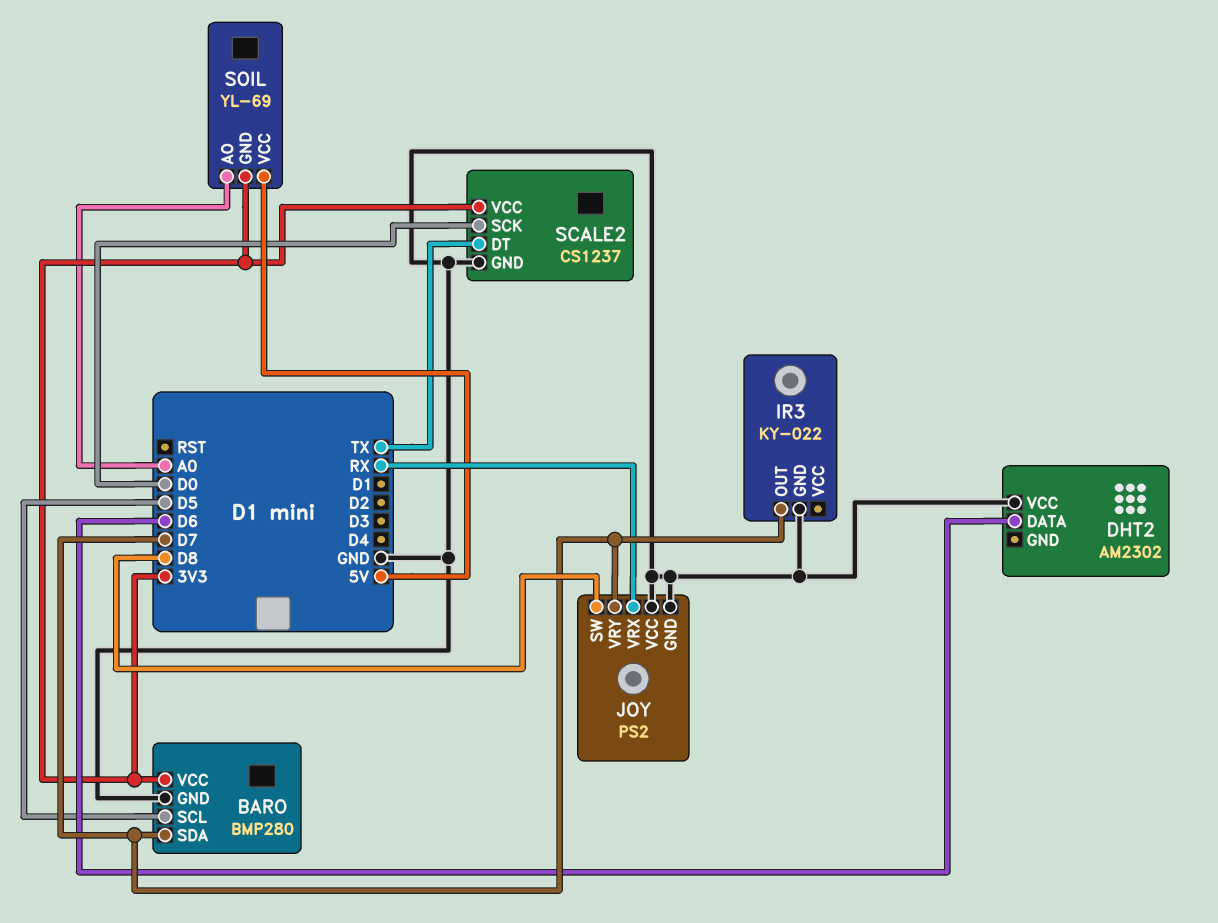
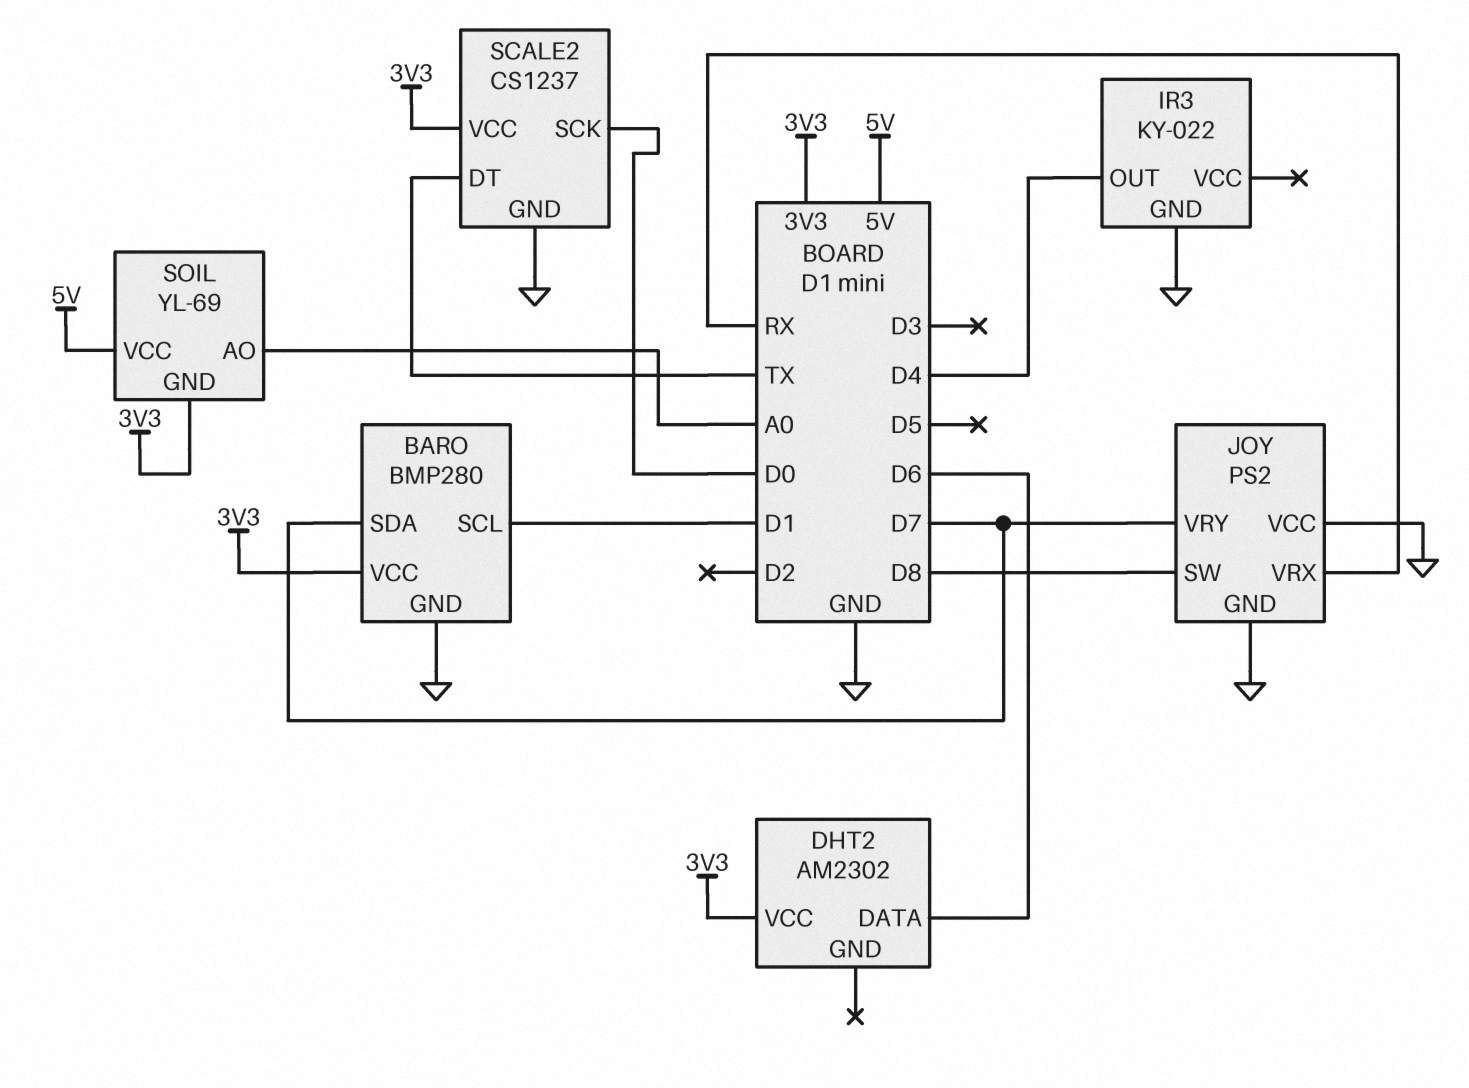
BARO pin SCL: D5 -> D1
DHT2 pin VCC: GND -> 3V3
IR3 pin OUT: D7 -> D4

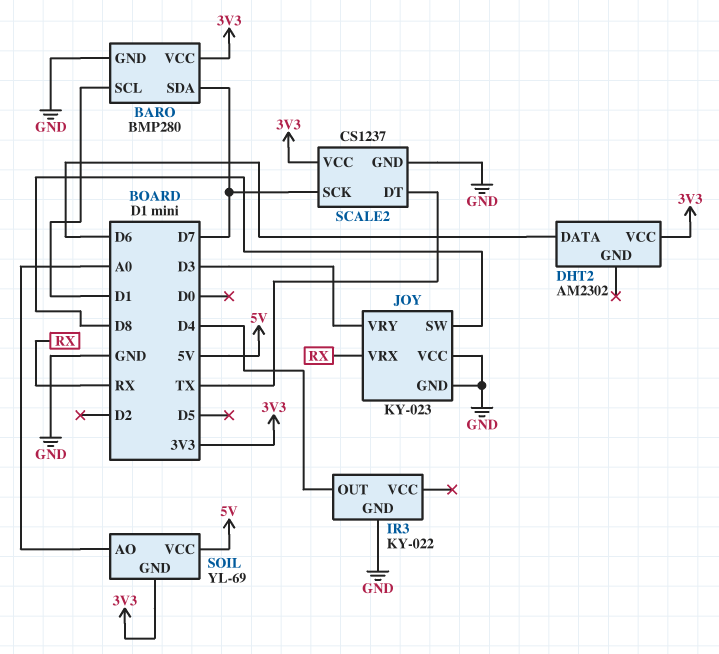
JOY: PS2 -> KY-023
JOY pin VRY: D7 -> D3
SCALE2 pin SCK: D0 -> D7

